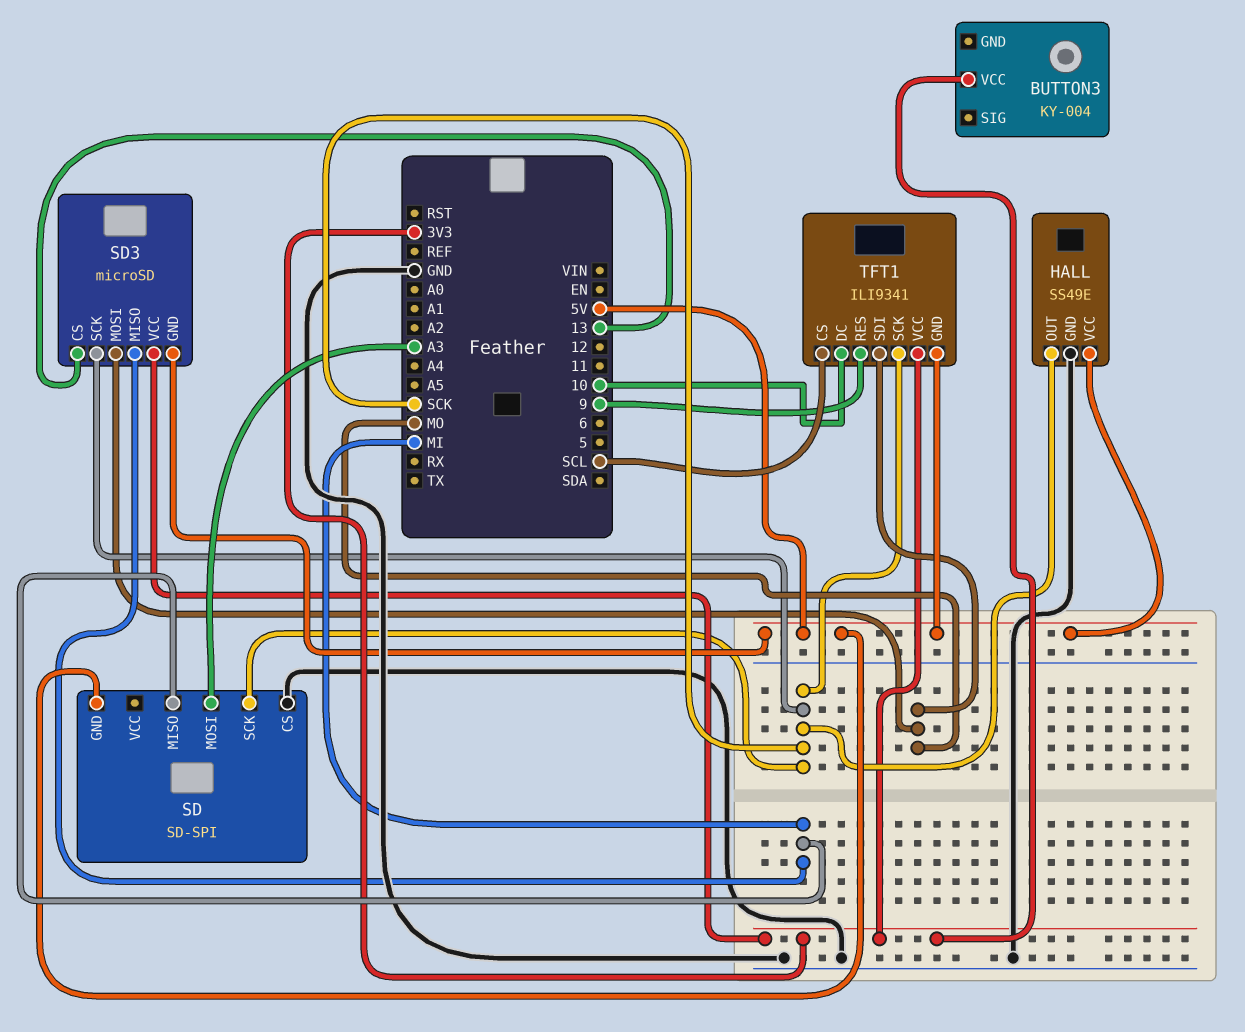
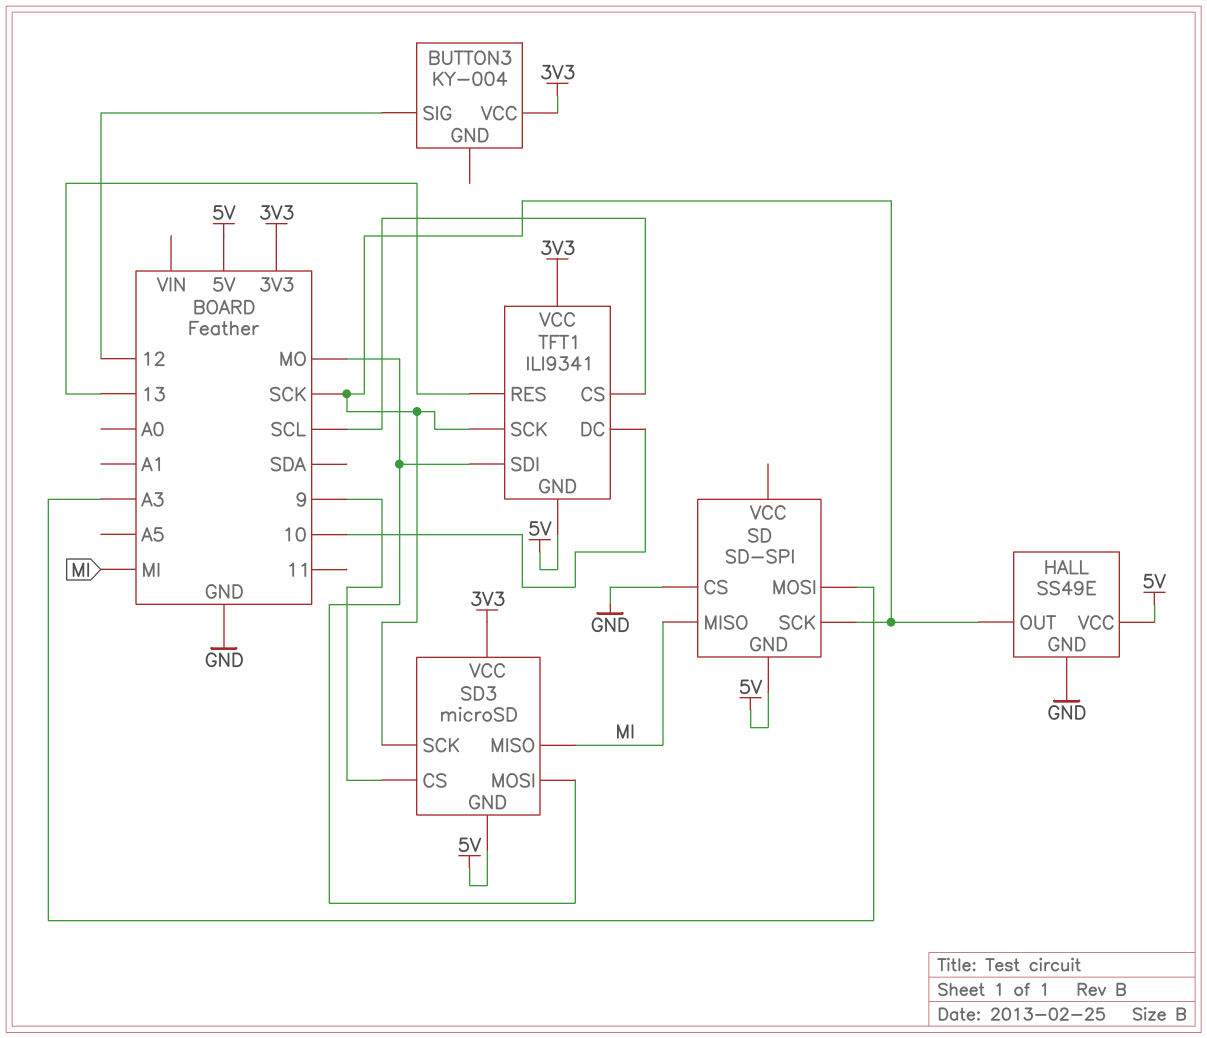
BUTTON3 pin SIG: none -> 12
SD3 pin CS: 13 -> 9
TFT1 pin RES: 9 -> 13

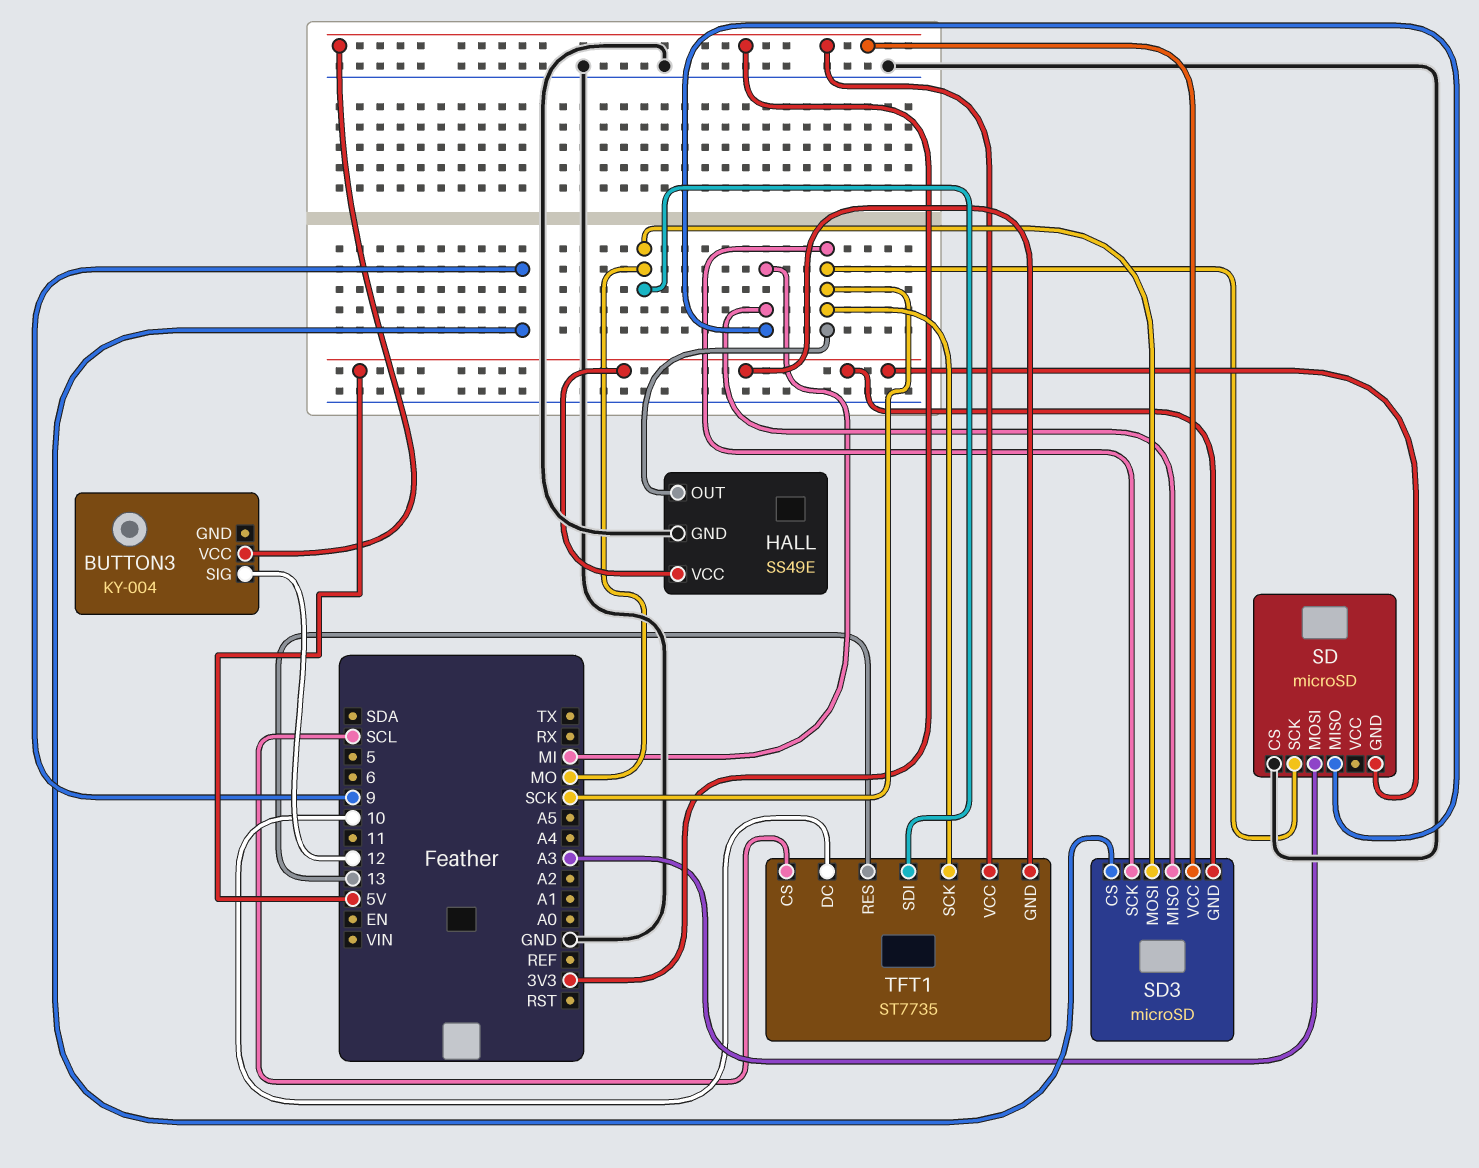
SD: SD-SPI -> microSD
TFT1: ILI9341 -> ST7735

